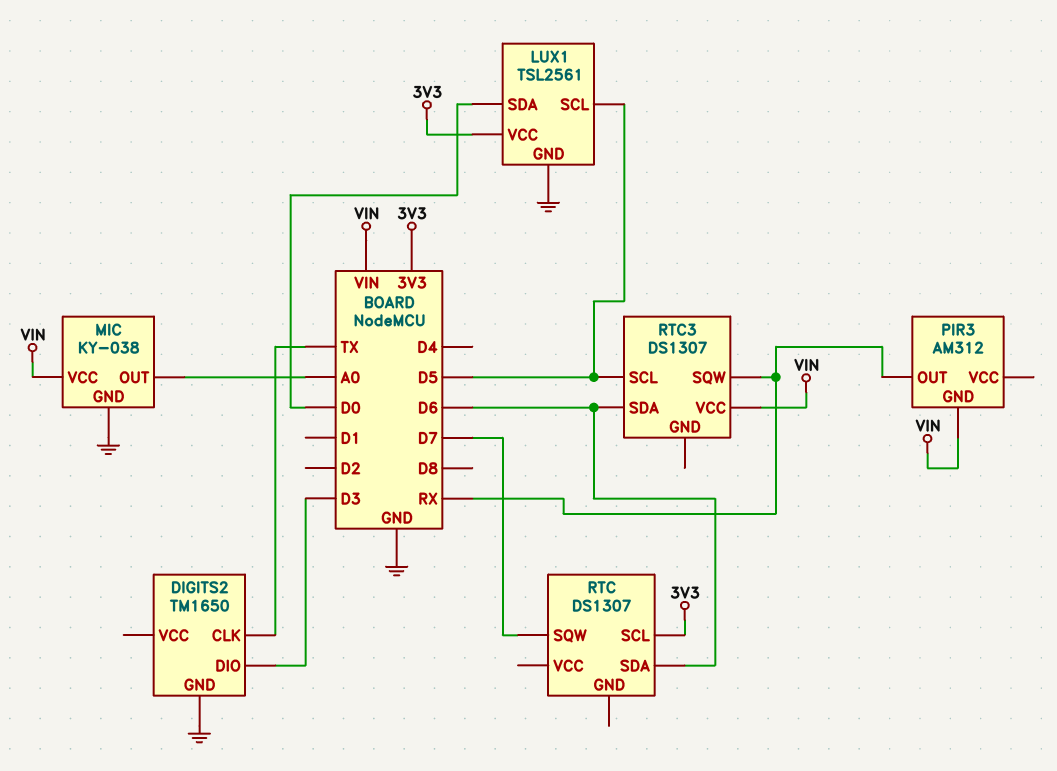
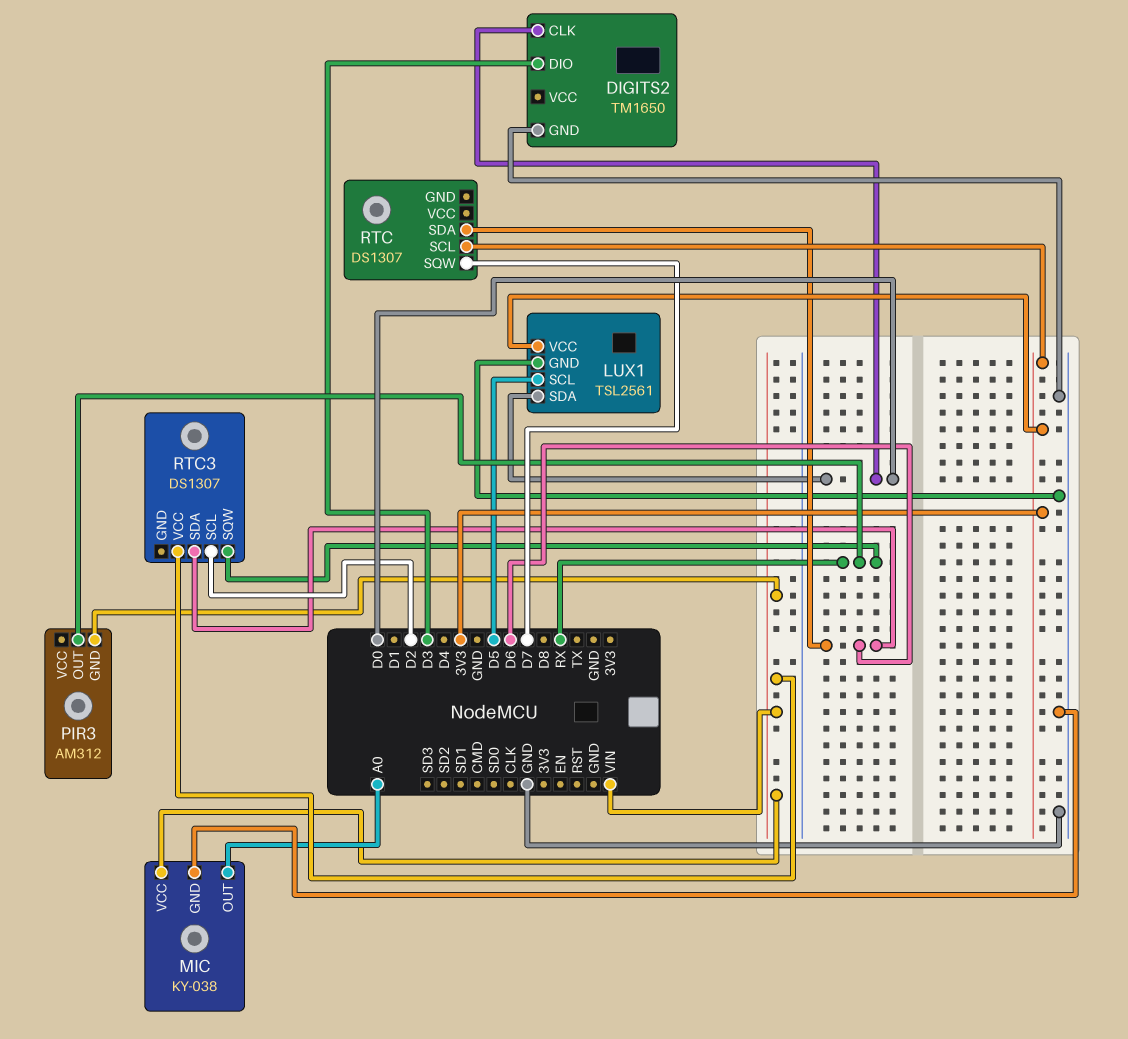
DIGITS2 pin CLK: TX -> D0
RTC3 pin SCL: D5 -> D2

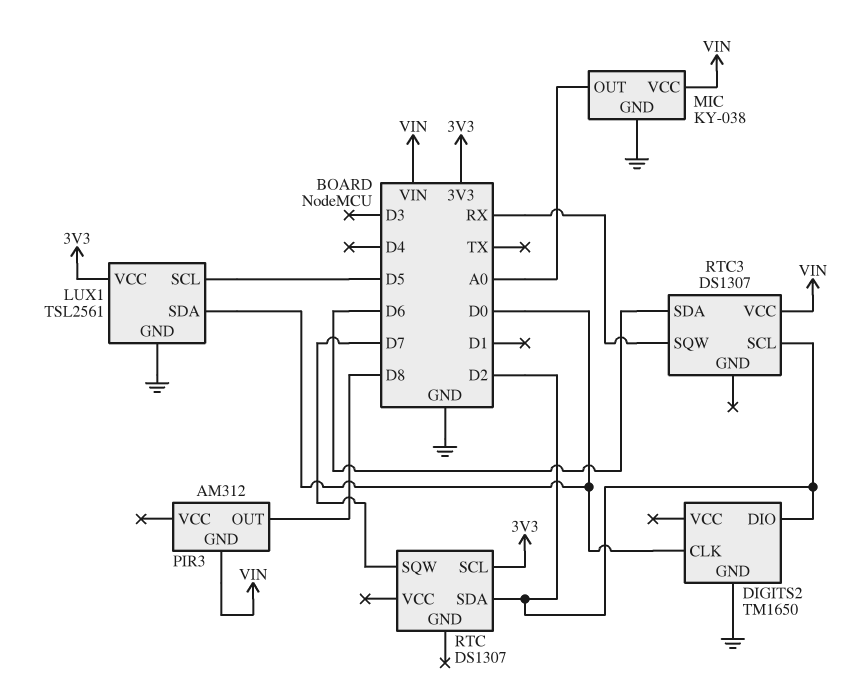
DIGITS2 pin DIO: D3 -> D2
PIR3 pin OUT: RX -> D8
RTC pin SDA: D6 -> D2

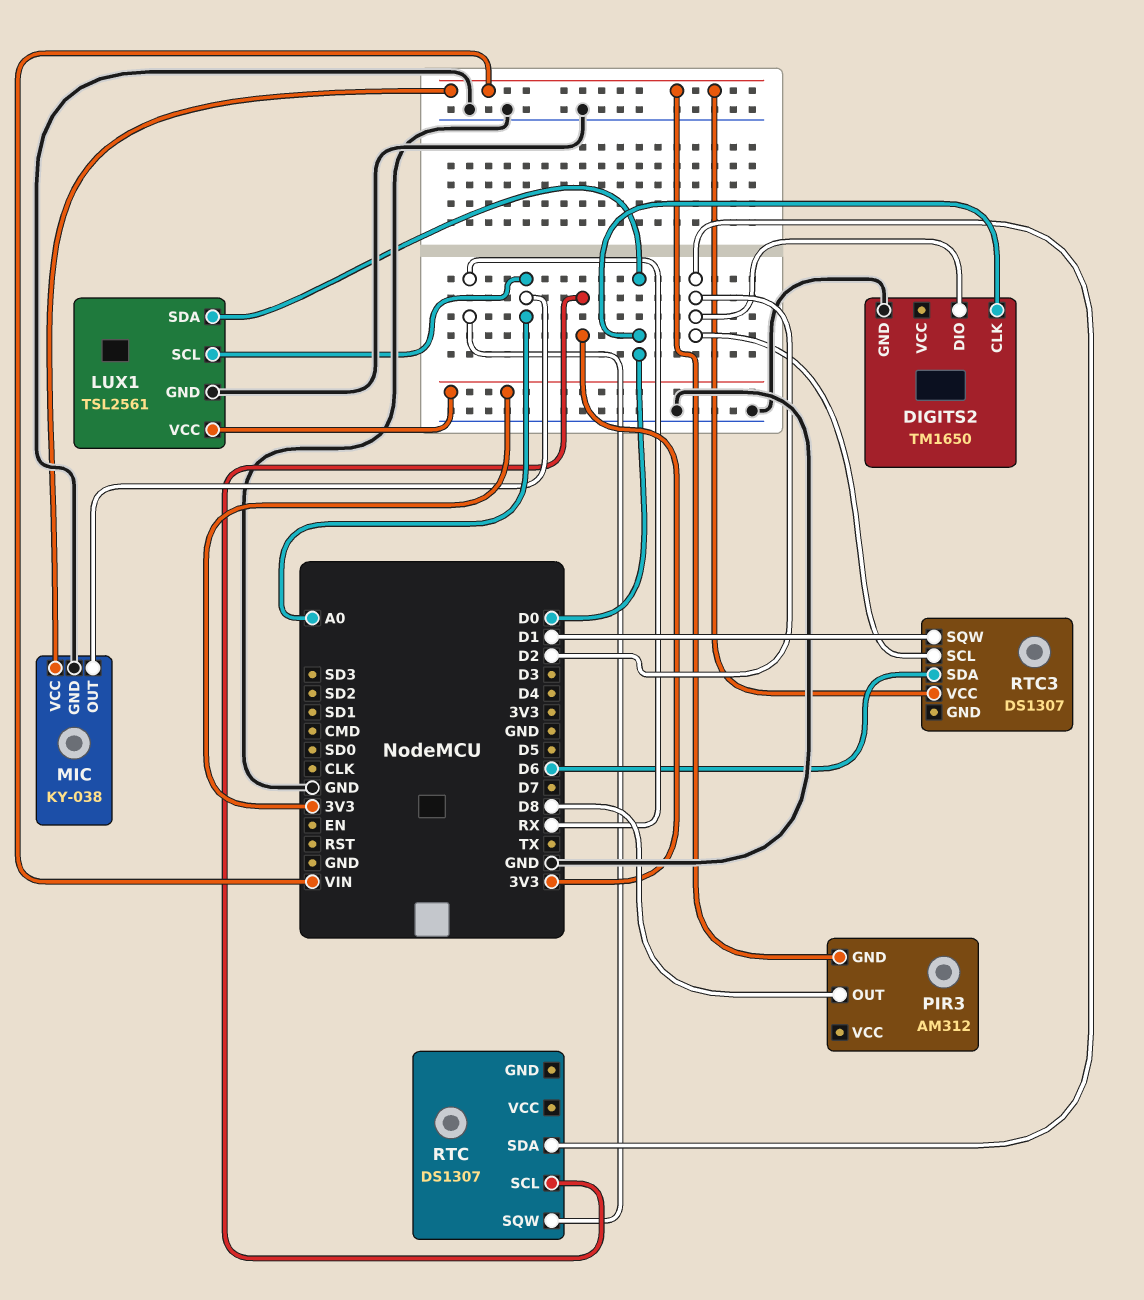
LUX1 pin SCL: D5 -> A0
RTC pin SQW: D7 -> RX
RTC3 pin SQW: RX -> D1

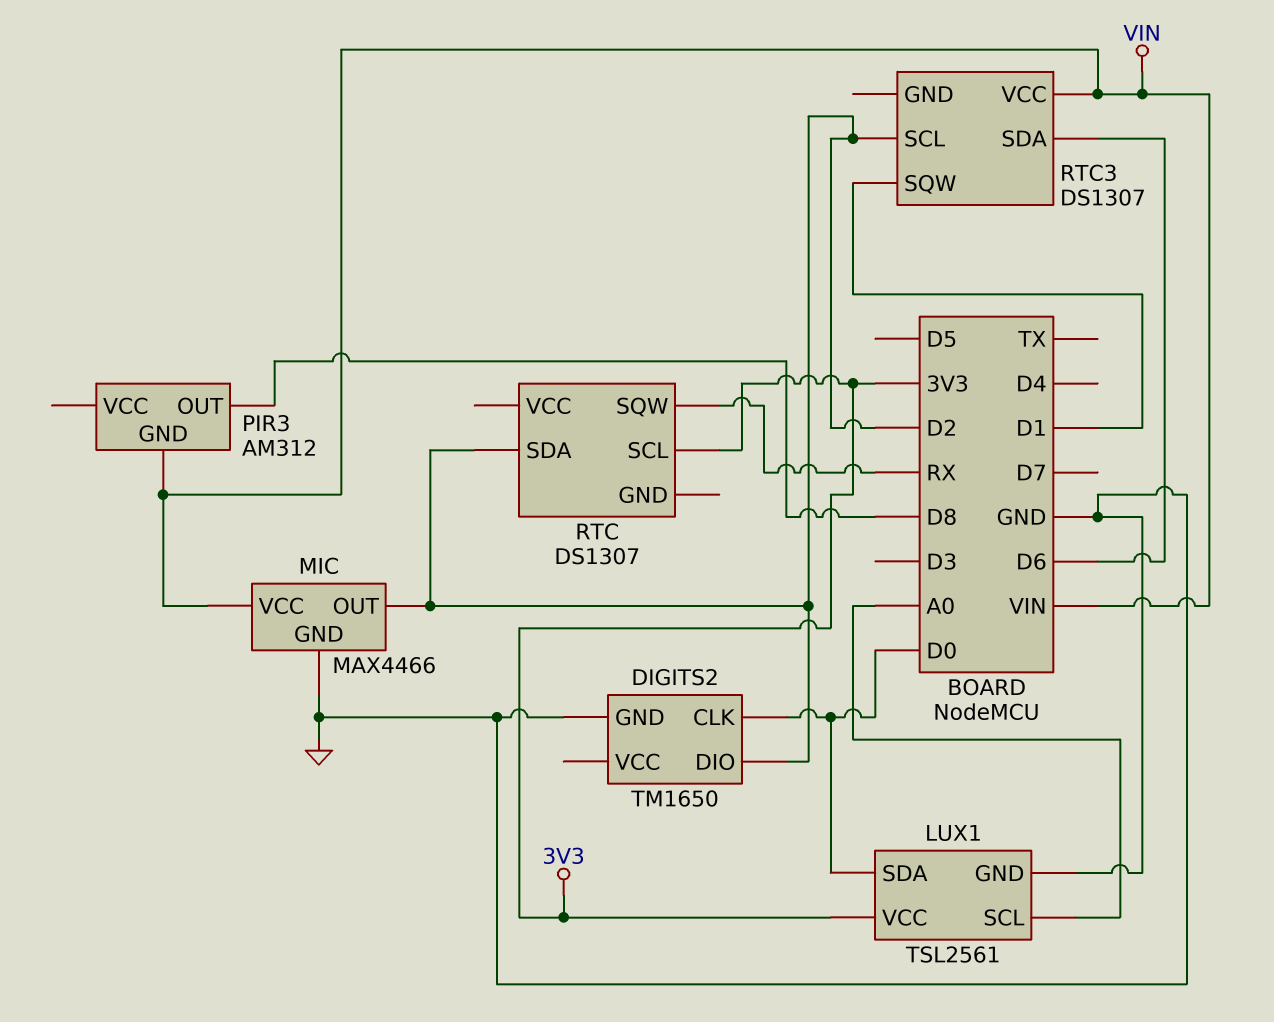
MIC: KY-038 -> MAX4466
MIC pin OUT: A0 -> D2

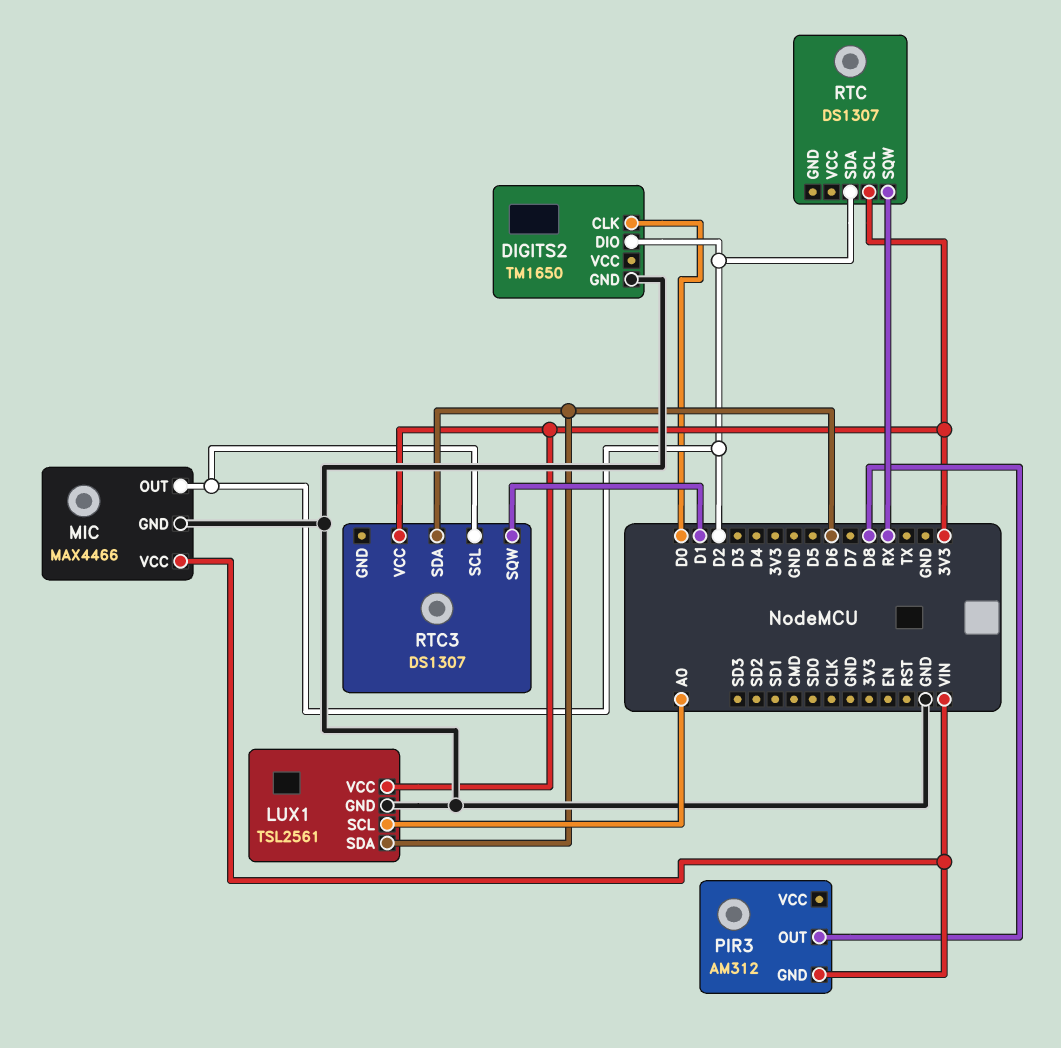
LUX1 pin SDA: D0 -> D6
RTC3 pin VCC: VIN -> 3V3

